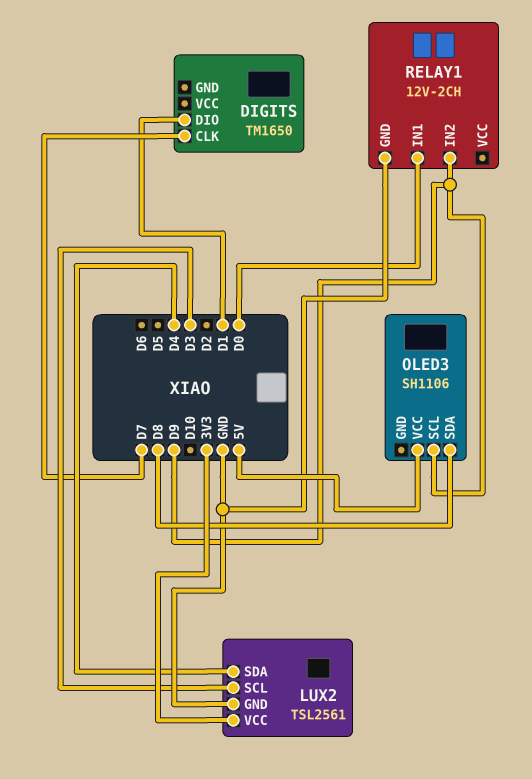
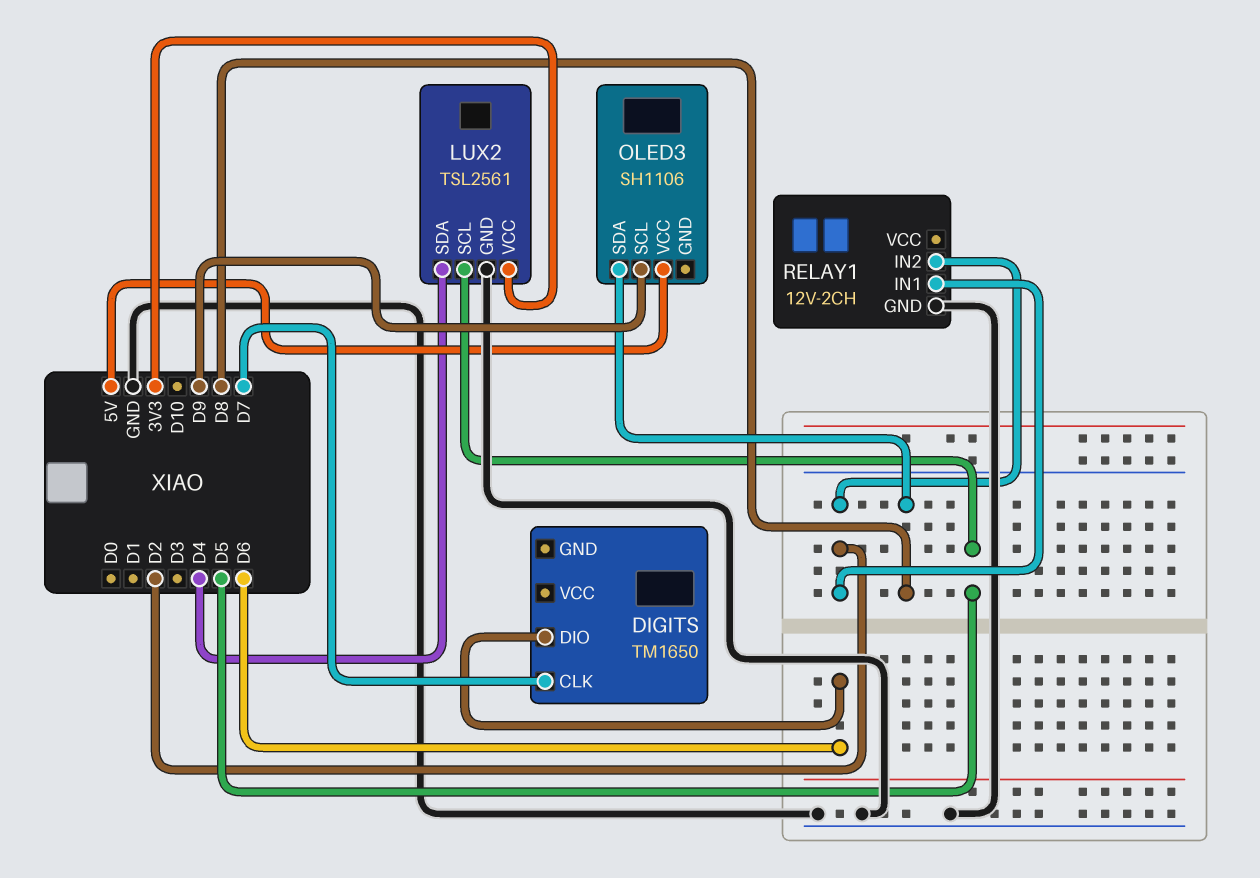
DIGITS pin DIO: D1 -> D6
LUX2 pin SCL: D3 -> D5
RELAY1 pin IN1: D0 -> D2
RELAY1 pin IN2: D9 -> D2

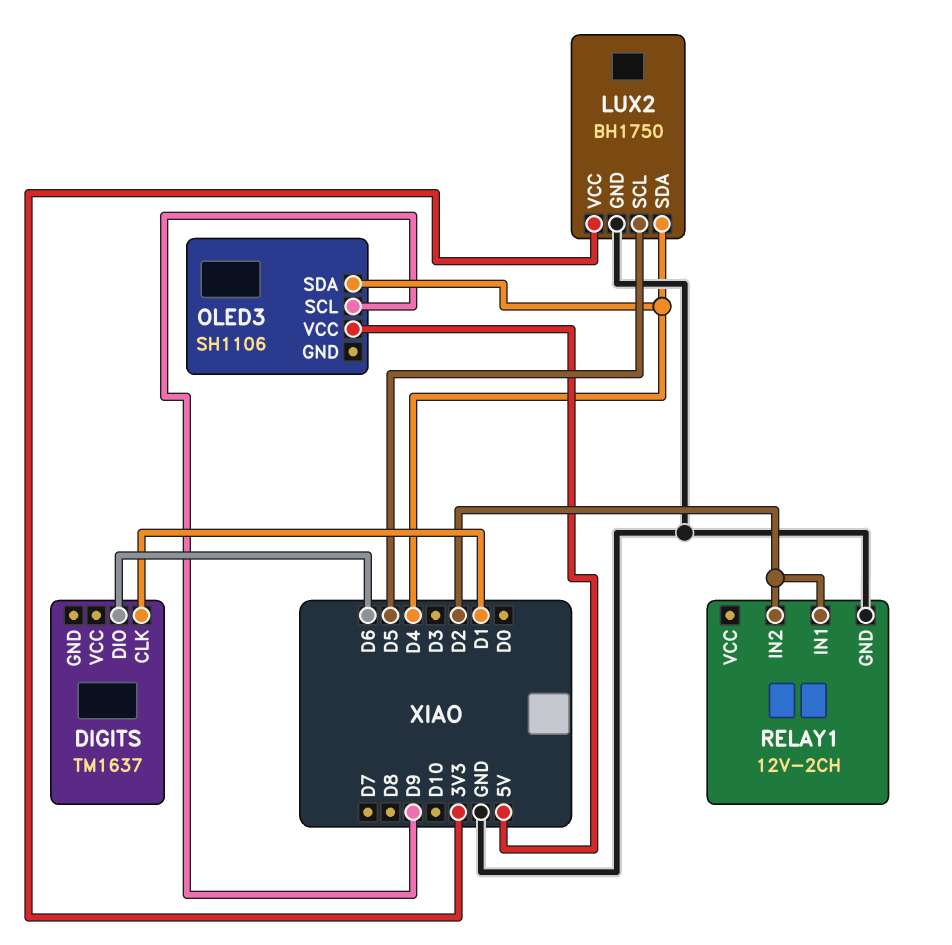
DIGITS: TM1650 -> TM1637
DIGITS pin CLK: D7 -> D1
LUX2: TSL2561 -> BH1750
OLED3 pin SDA: D8 -> D4

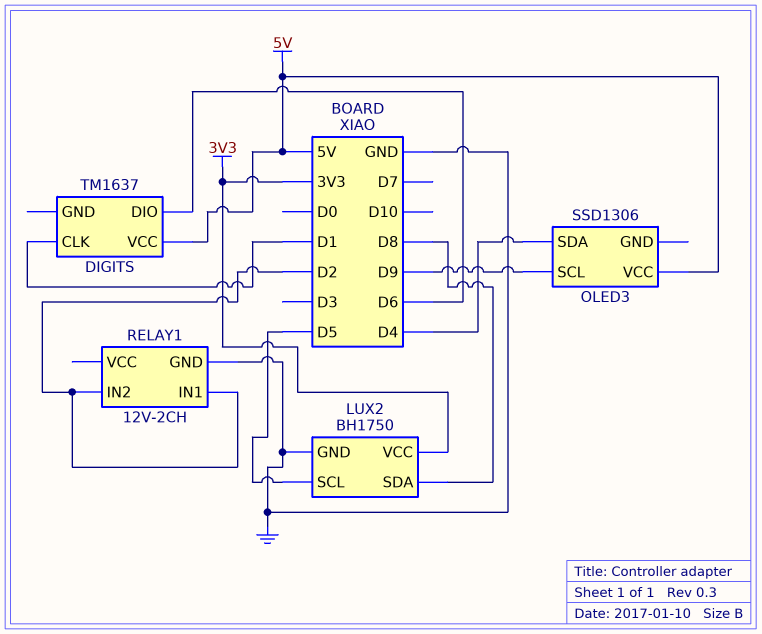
DIGITS pin VCC: none -> 5V
LUX2 pin SDA: D4 -> D8
OLED3: SH1106 -> SSD1306

